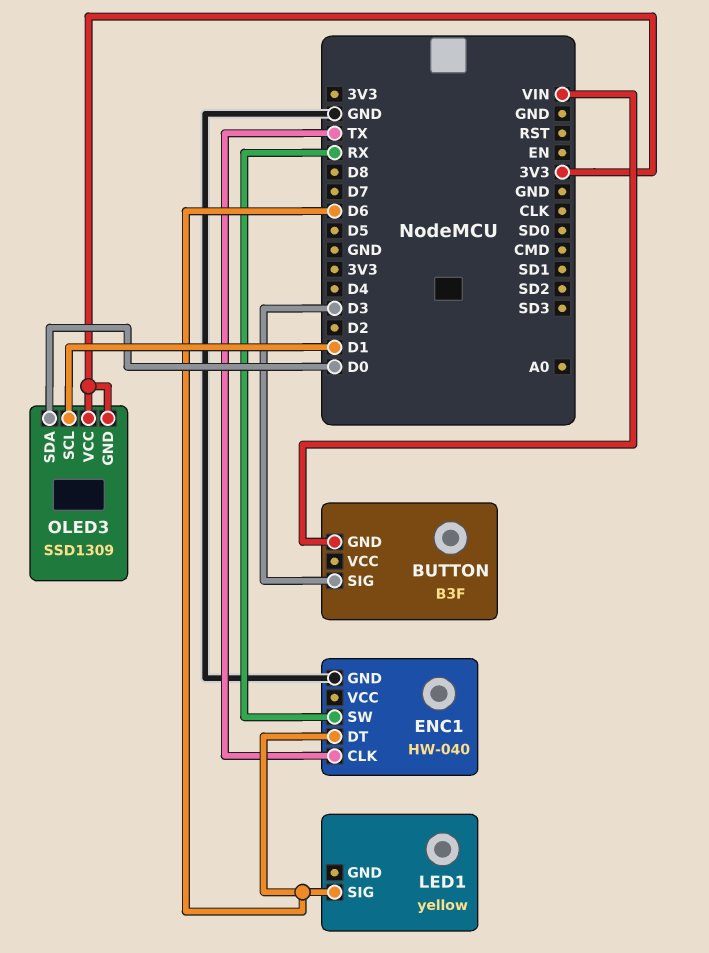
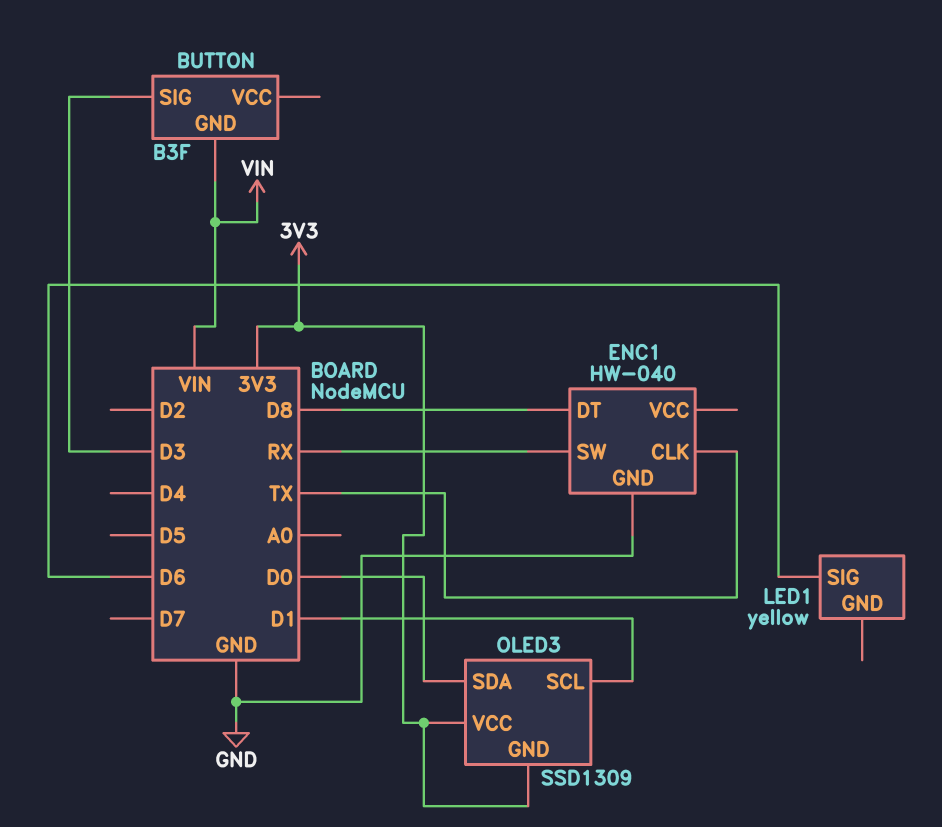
ENC1 pin DT: D6 -> D8

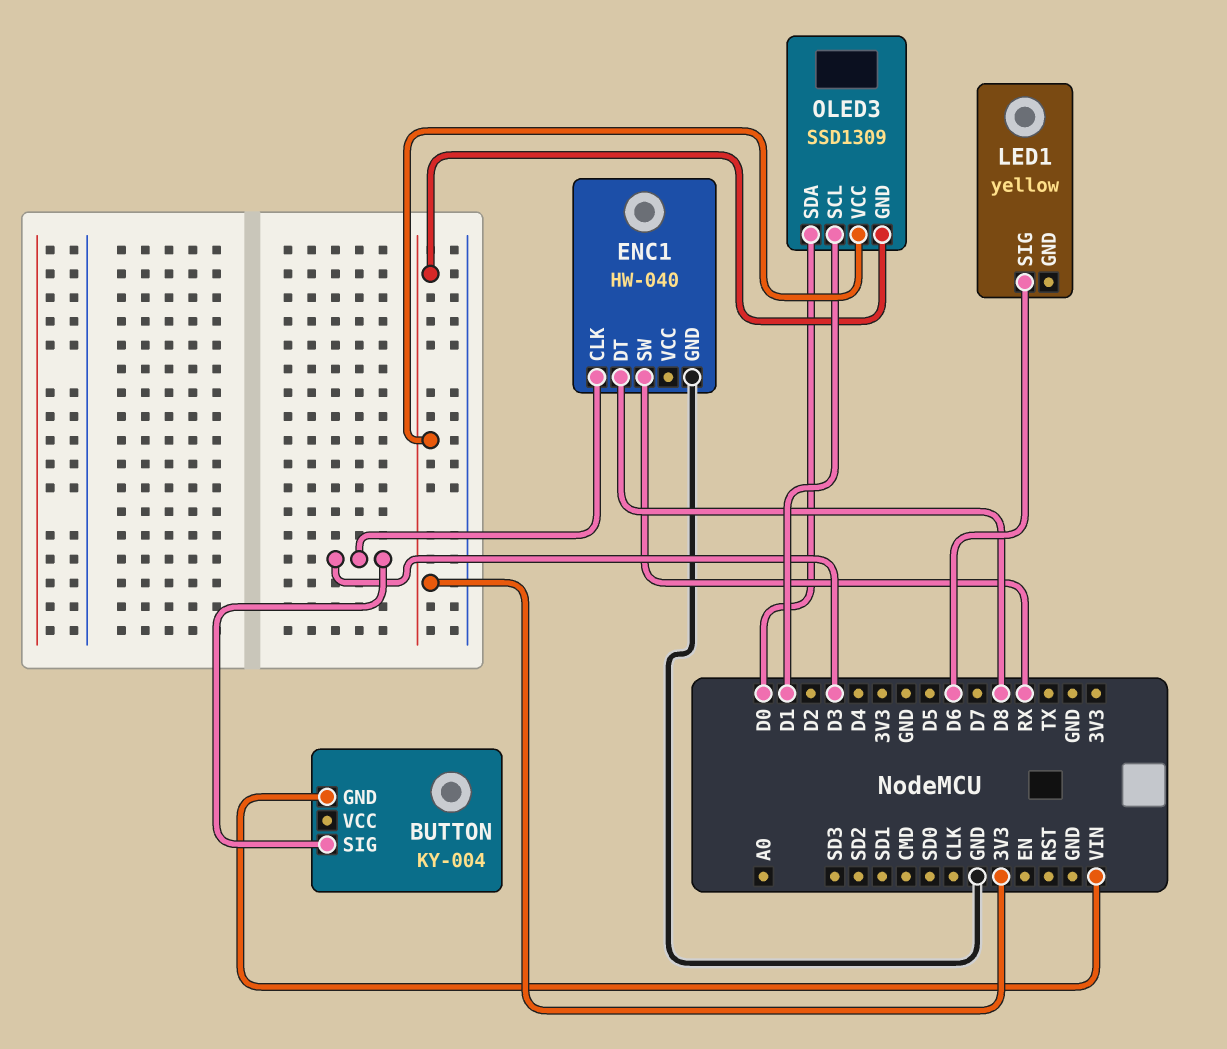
BUTTON: B3F -> KY-004
ENC1 pin CLK: TX -> D3

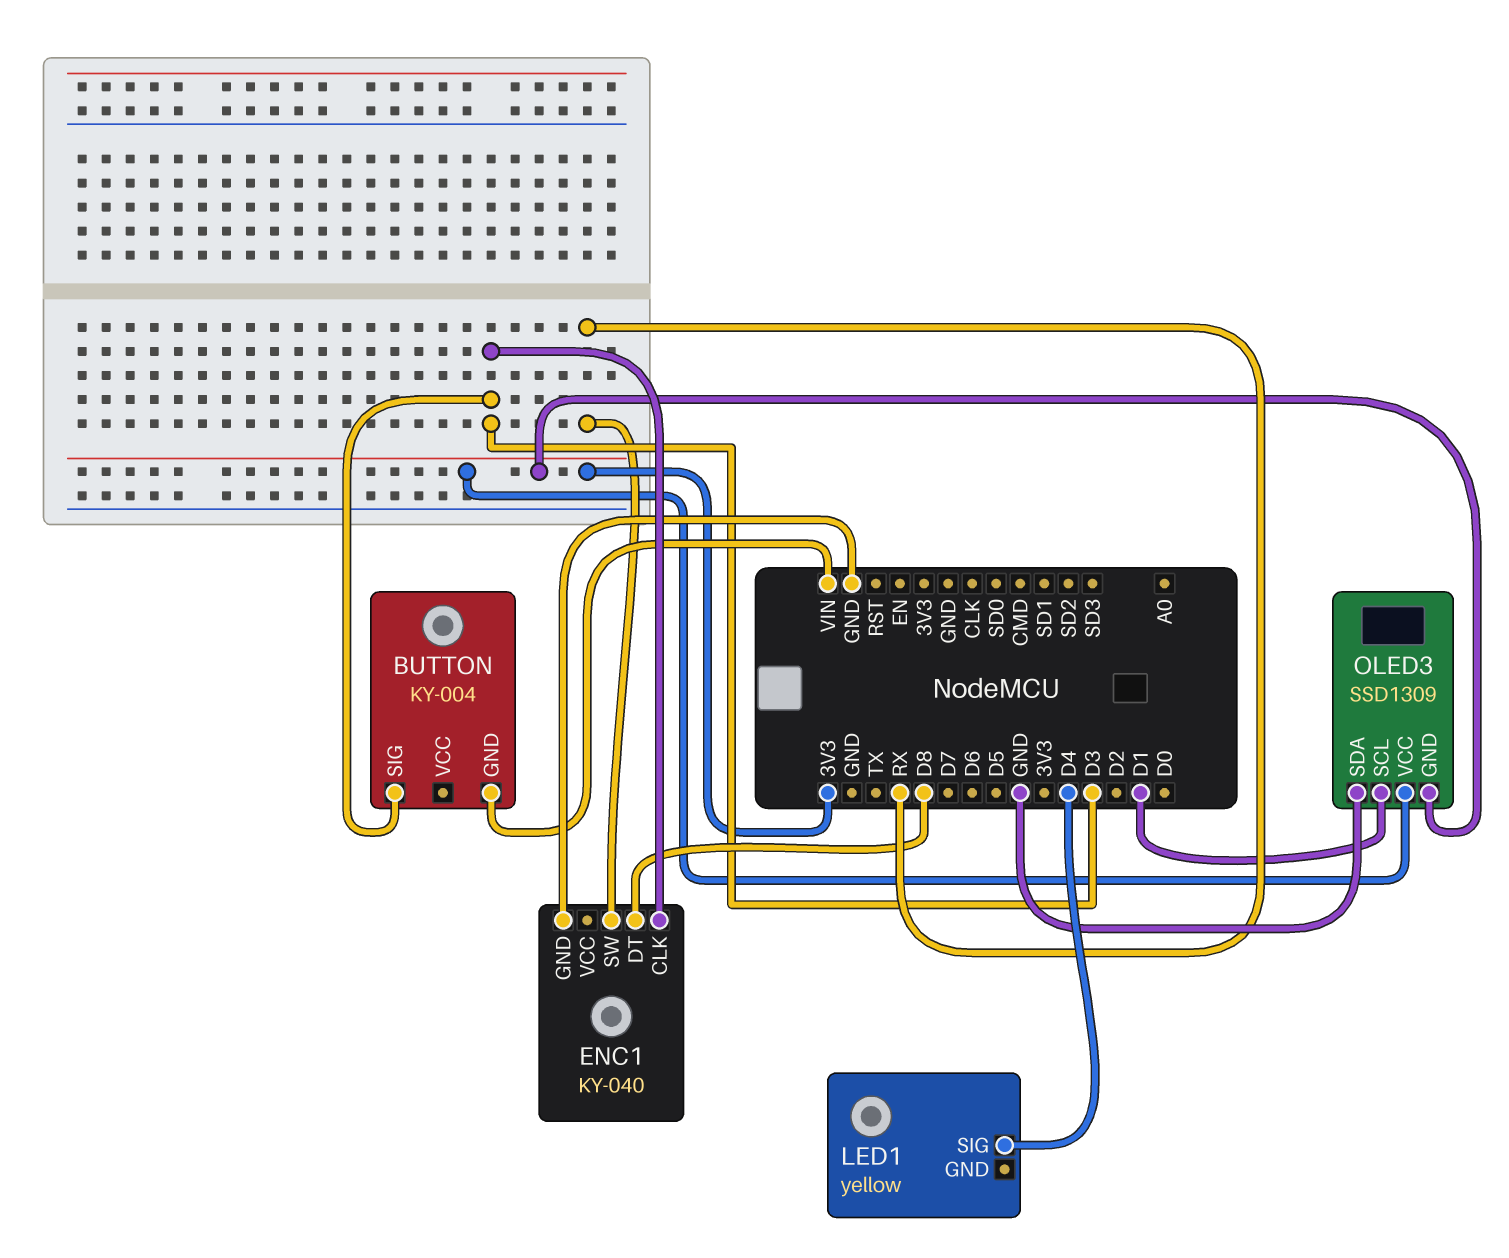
ENC1: HW-040 -> KY-040
LED1 pin SIG: D6 -> D4
OLED3 pin SDA: D0 -> GND

